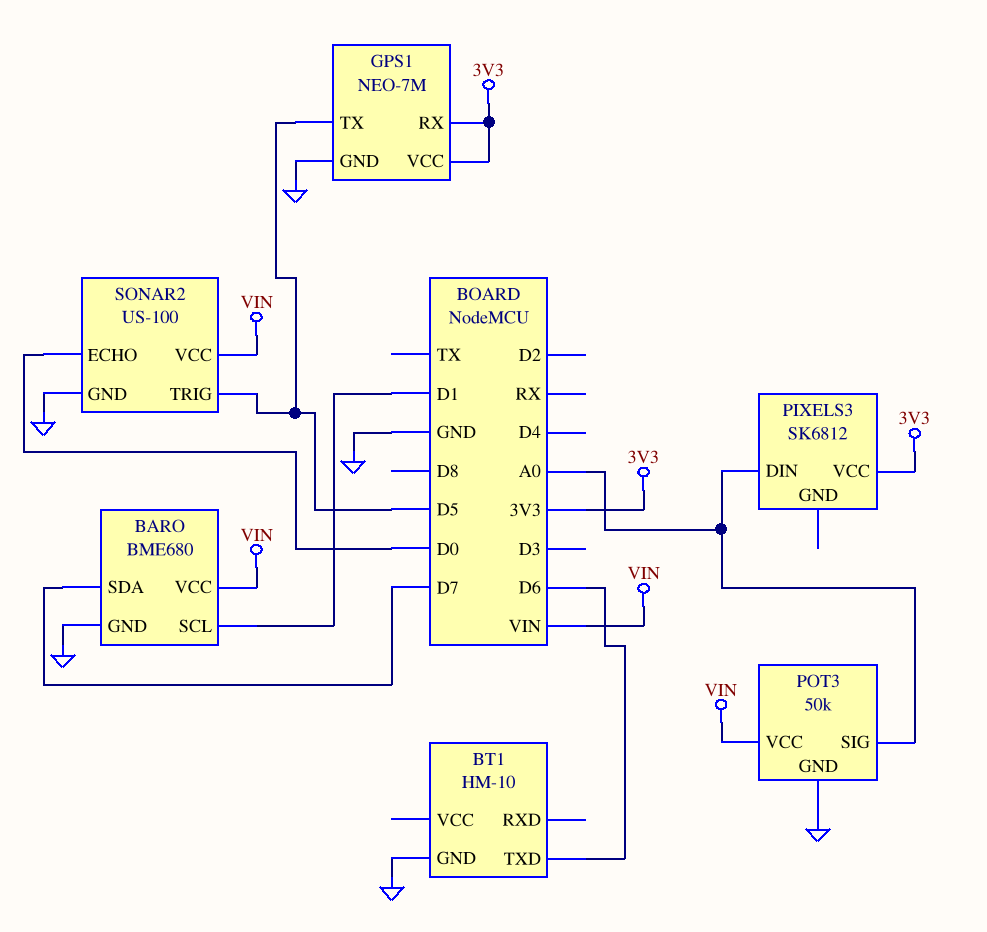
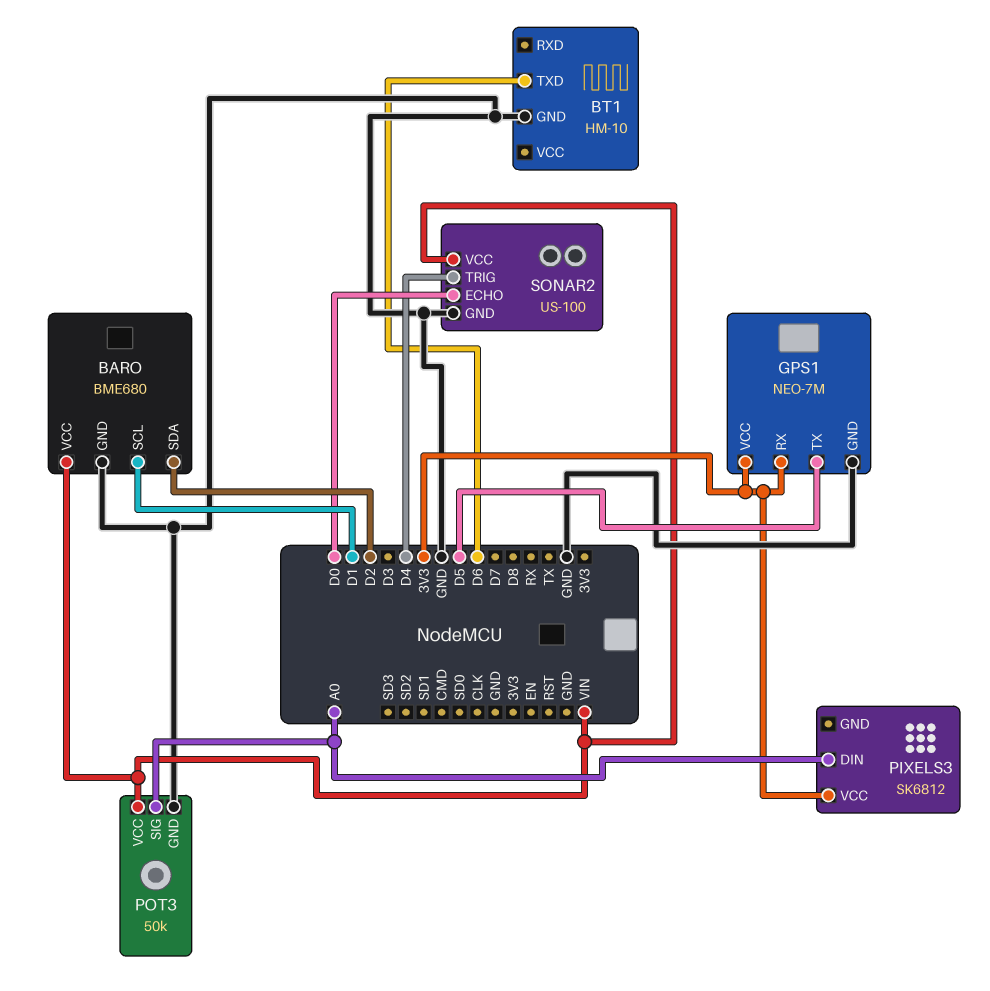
BARO pin SDA: D7 -> D2
SONAR2 pin TRIG: D5 -> D4

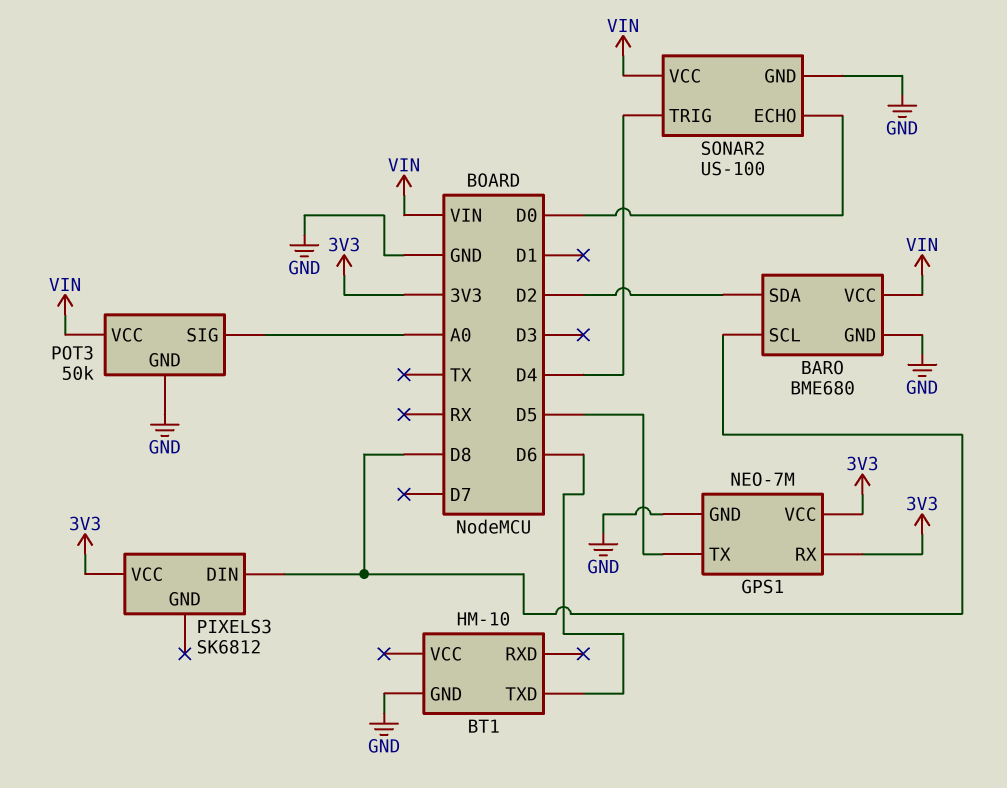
BARO pin SCL: D1 -> D8
PIXELS3 pin DIN: A0 -> D8

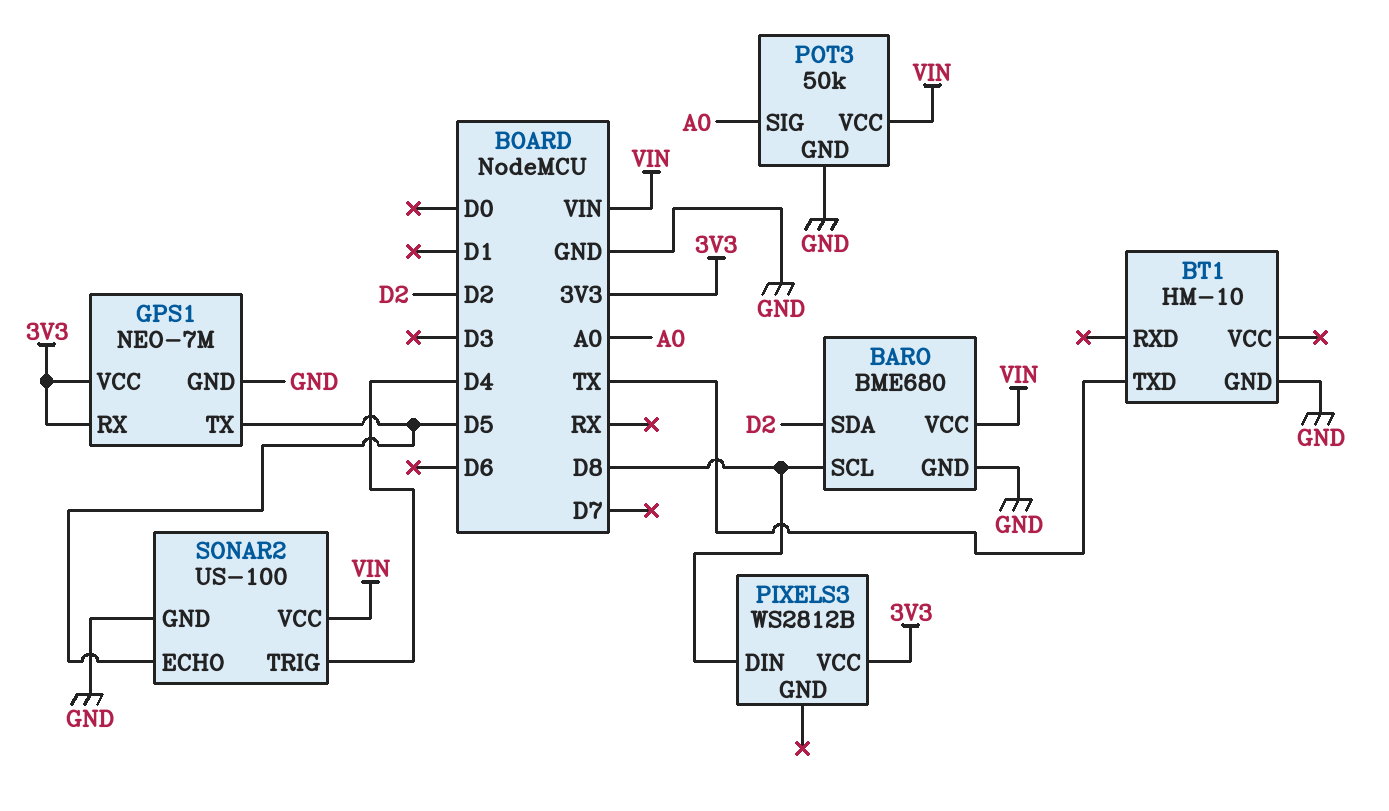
BT1 pin TXD: D6 -> TX
PIXELS3: SK6812 -> WS2812B
SONAR2 pin ECHO: D0 -> D5

